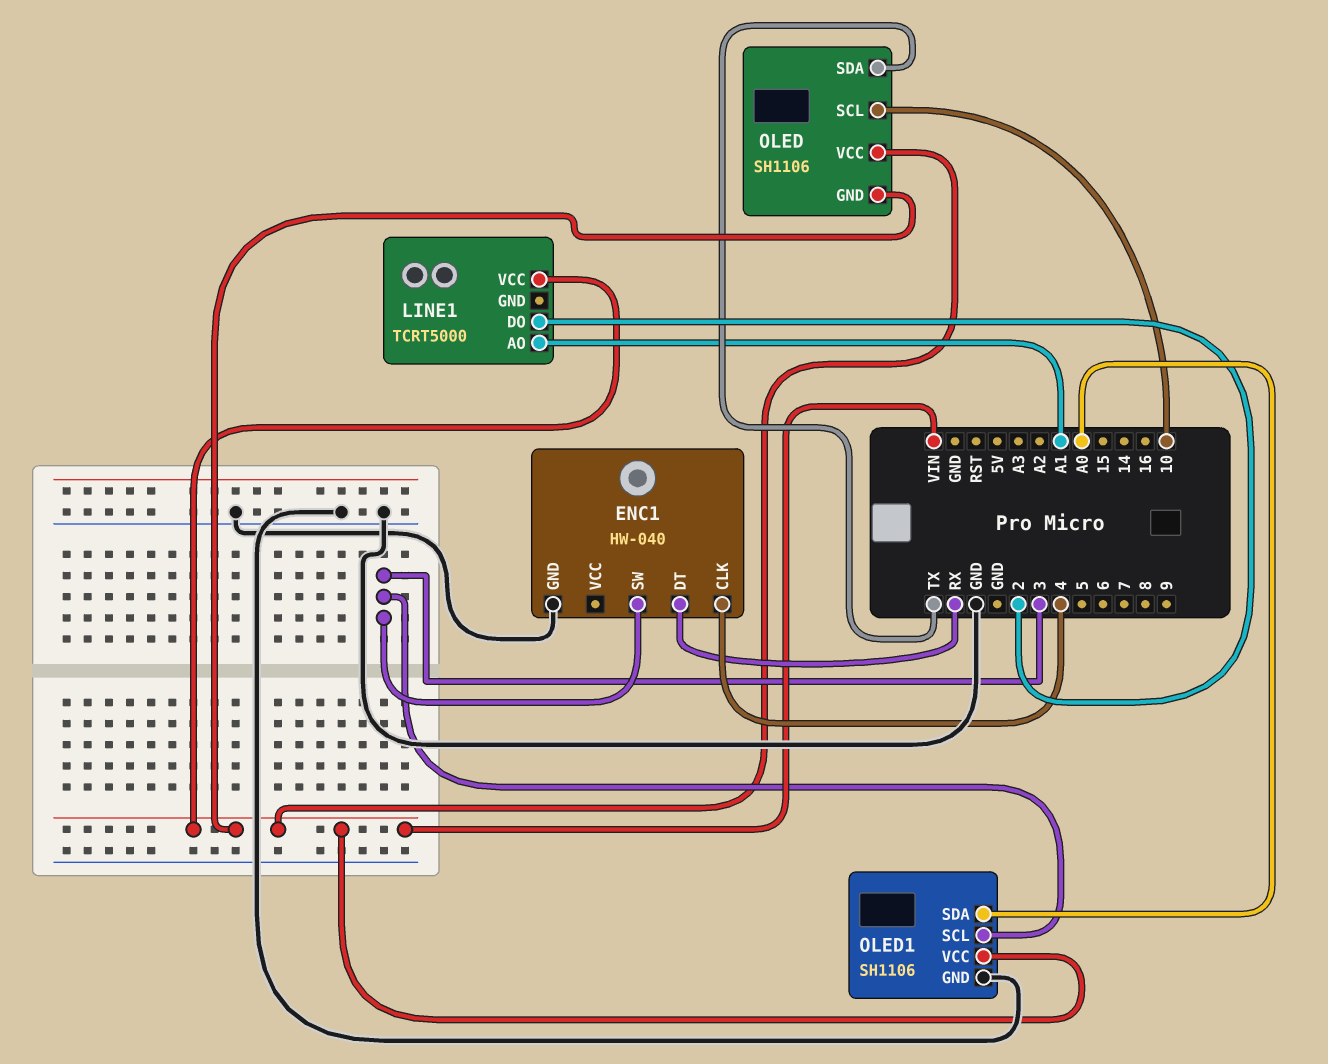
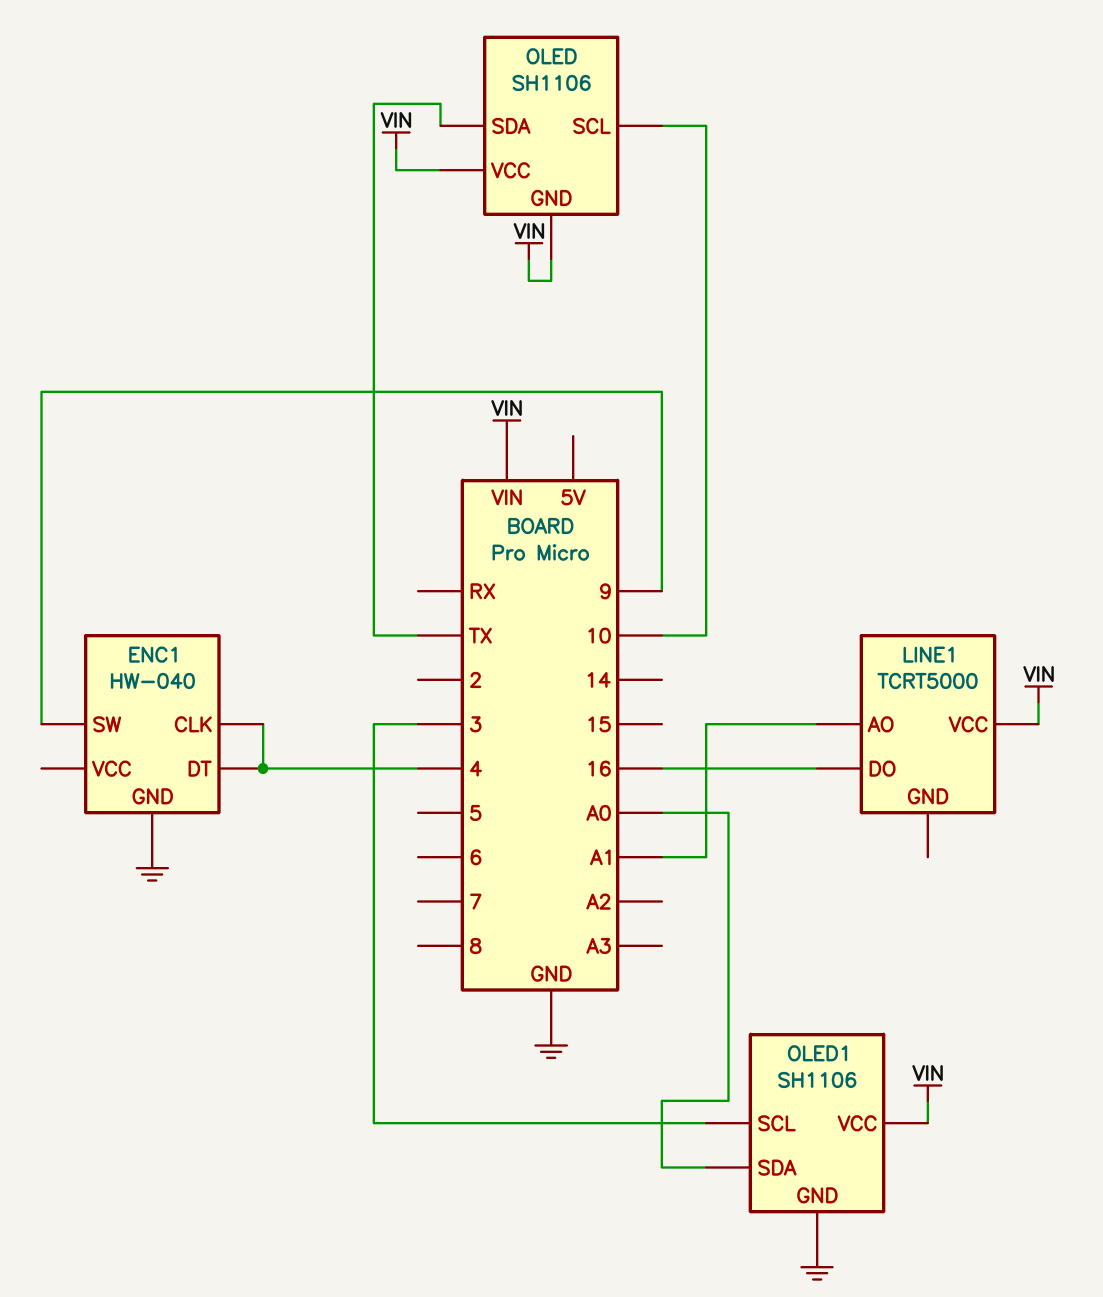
ENC1 pin DT: RX -> 4
ENC1 pin SW: 3 -> 9
LINE1 pin DO: 2 -> 16

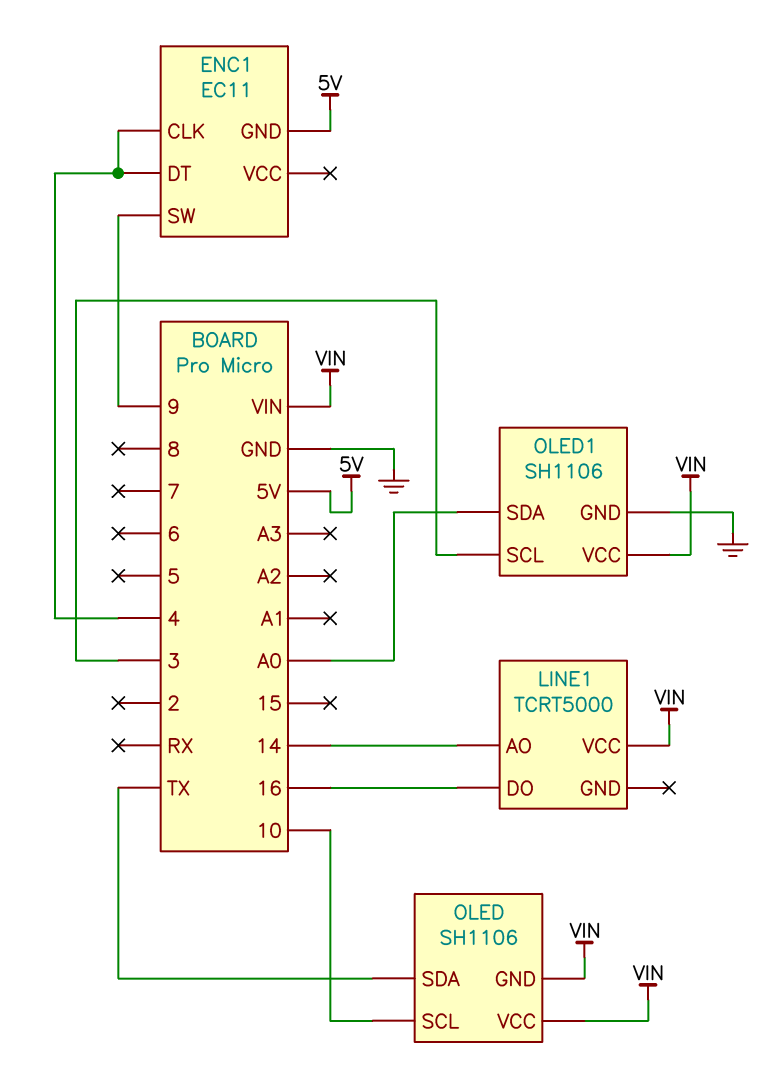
ENC1: HW-040 -> EC11
ENC1 pin GND: GND -> 5V
LINE1 pin AO: A1 -> 14

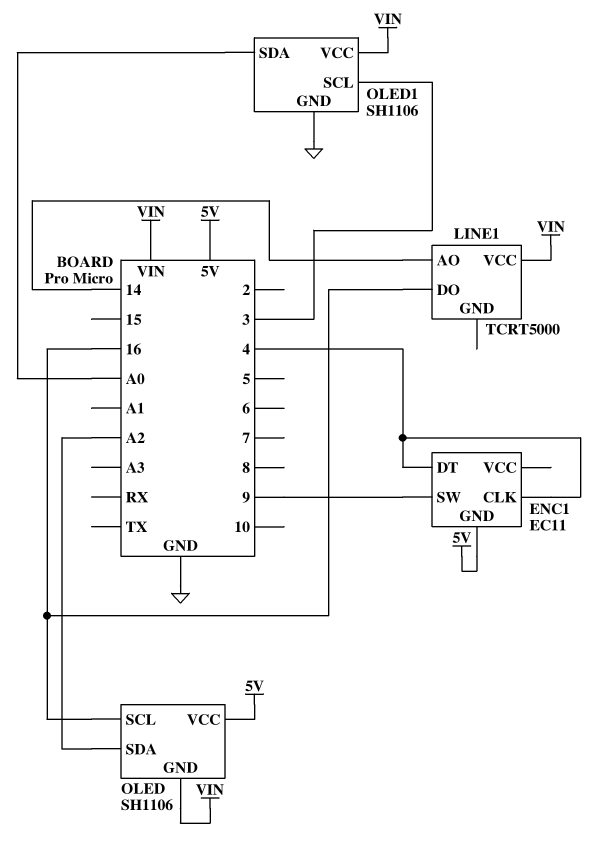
OLED pin SCL: 10 -> 16
OLED pin SDA: TX -> A2
OLED pin VCC: VIN -> 5V

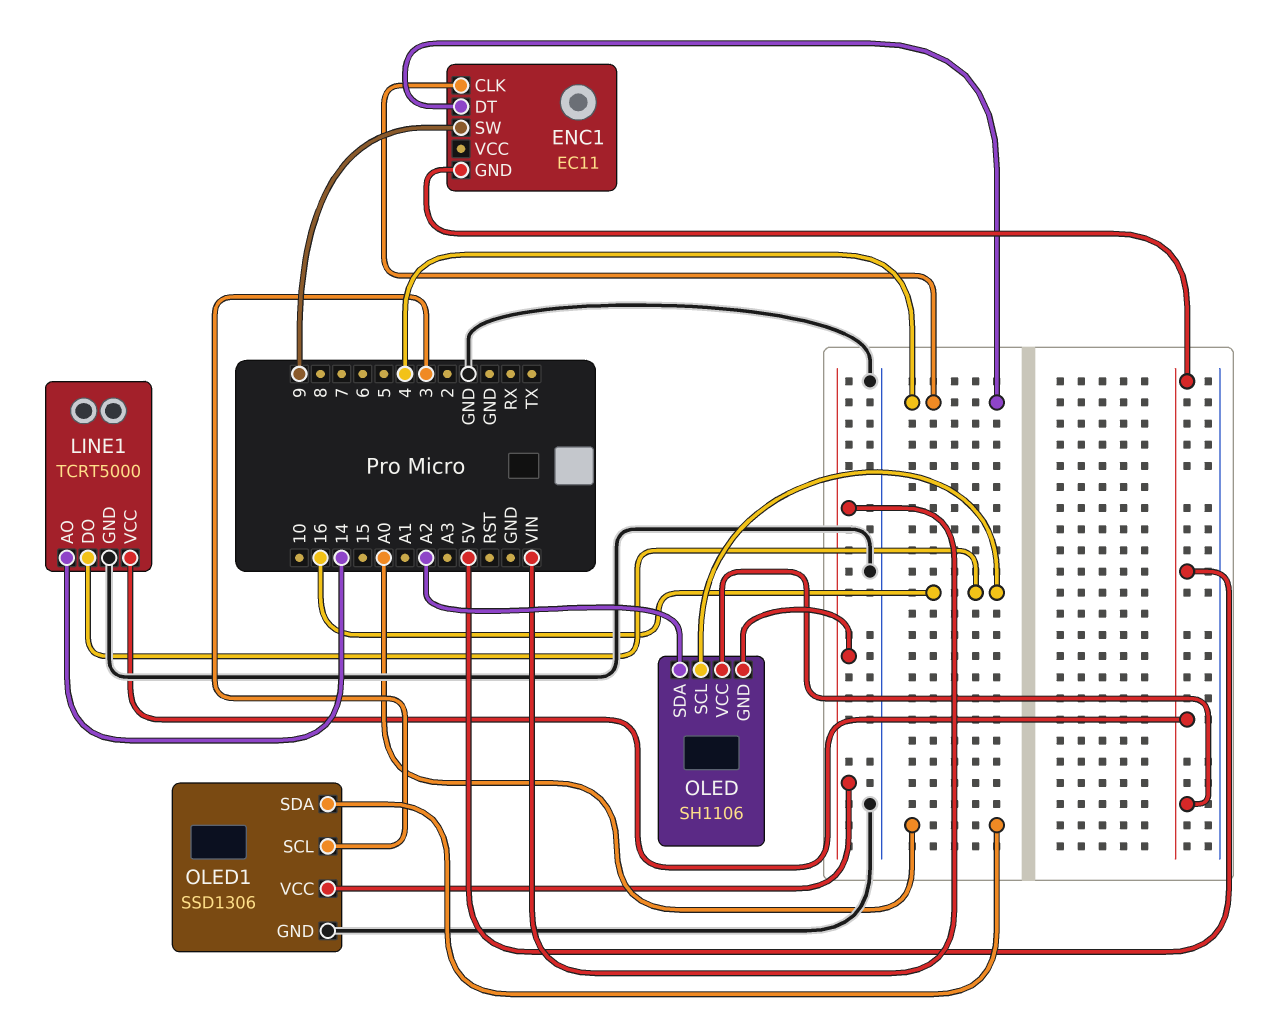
LINE1 pin GND: none -> GND
LINE1 pin VCC: VIN -> 5V
OLED1: SH1106 -> SSD1306

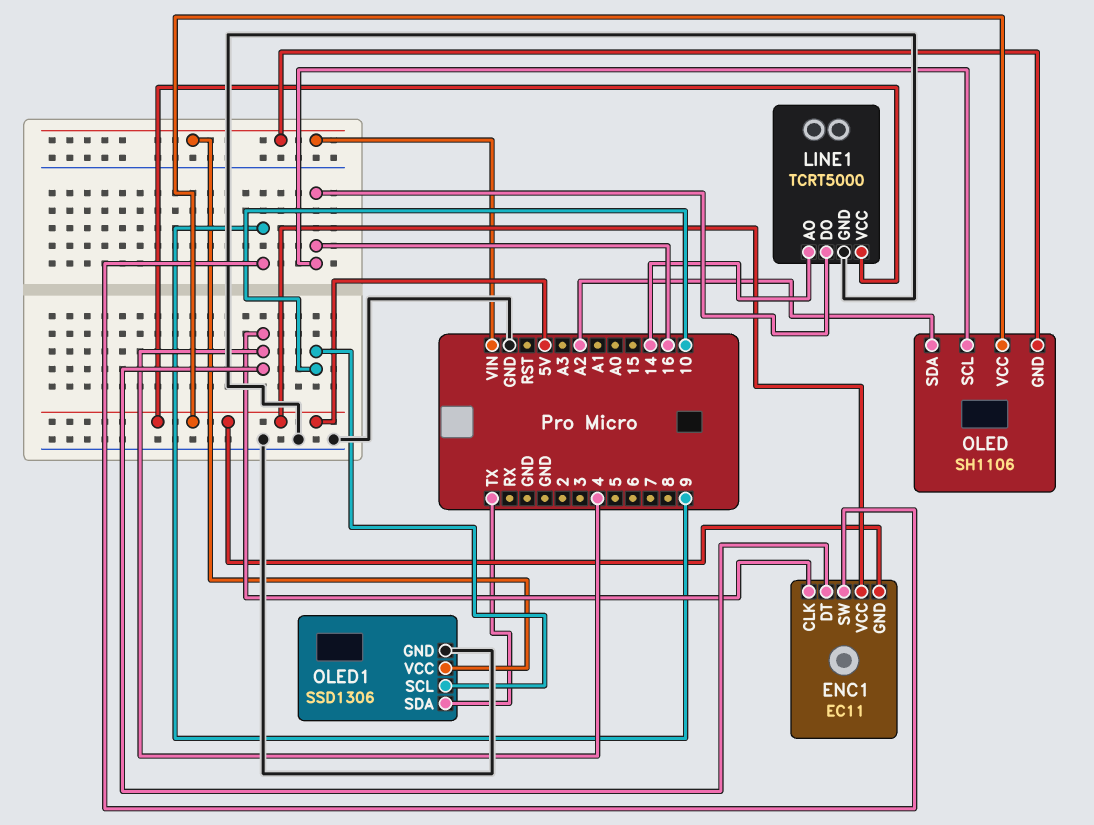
ENC1 pin VCC: none -> 5V
OLED1 pin SCL: 3 -> 10
OLED1 pin SDA: A0 -> TX

